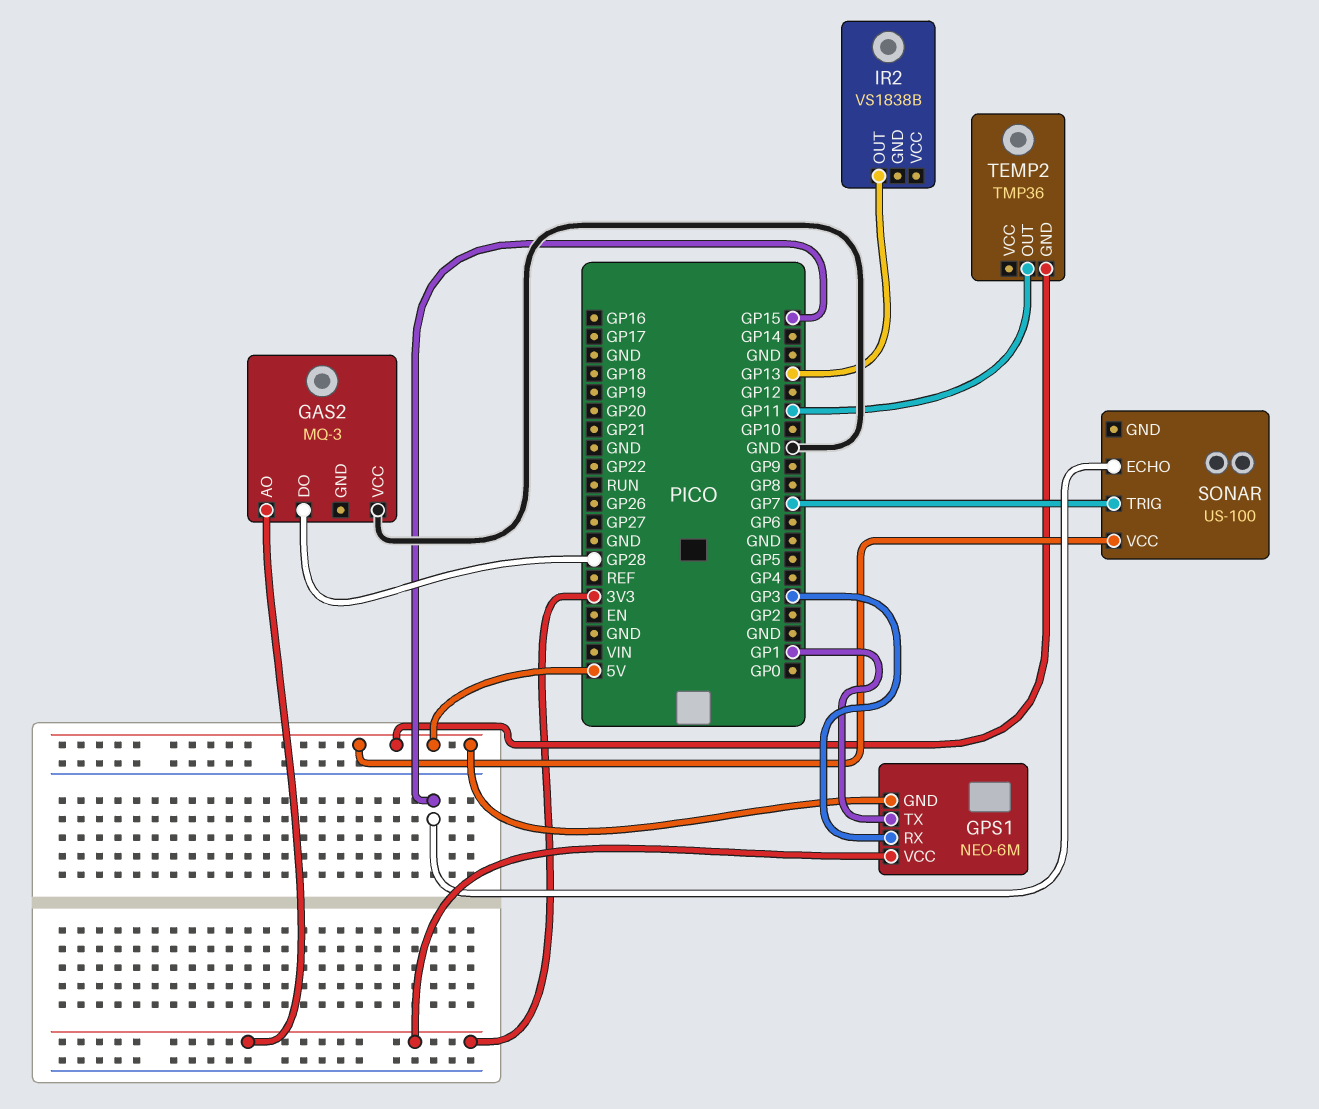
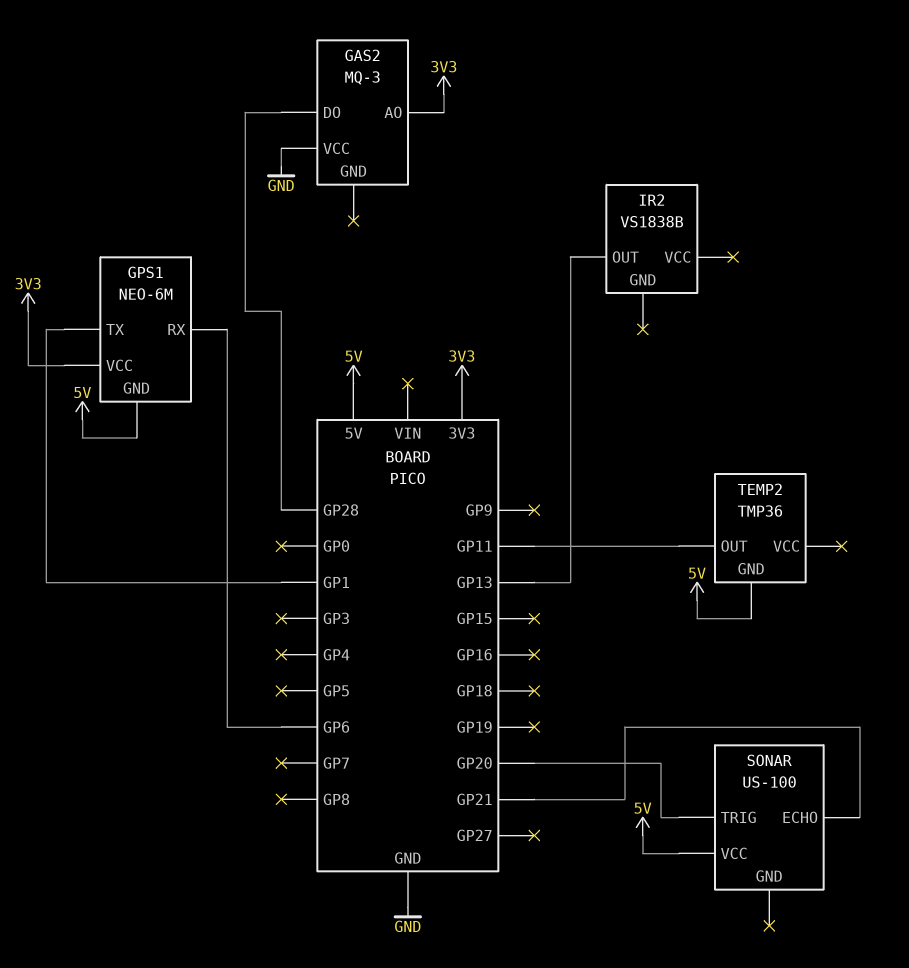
GPS1 pin RX: GP3 -> GP6
SONAR pin ECHO: GP15 -> GP21
SONAR pin TRIG: GP7 -> GP20

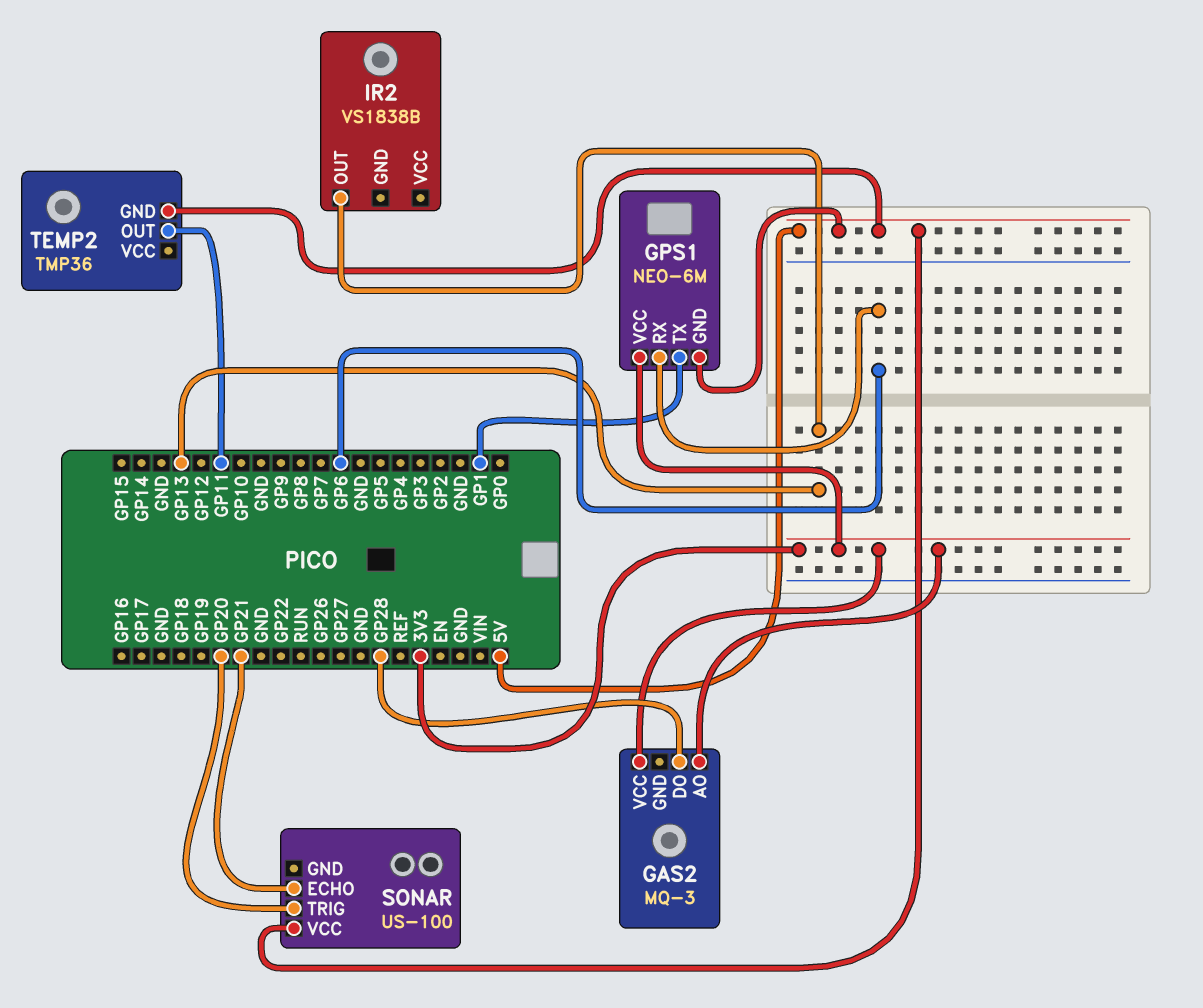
GAS2 pin VCC: GND -> 3V3

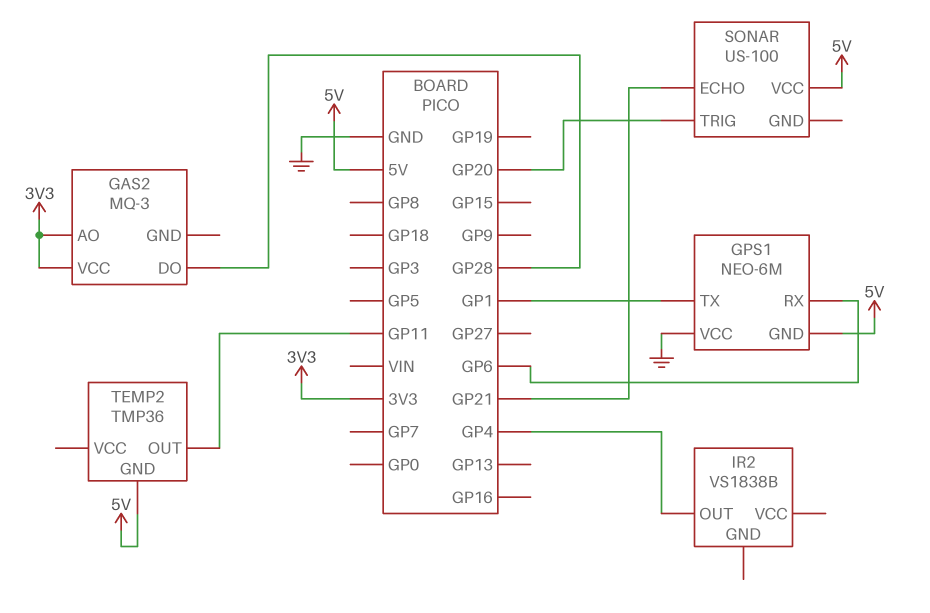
GPS1 pin VCC: 3V3 -> GND
IR2 pin OUT: GP13 -> GP4

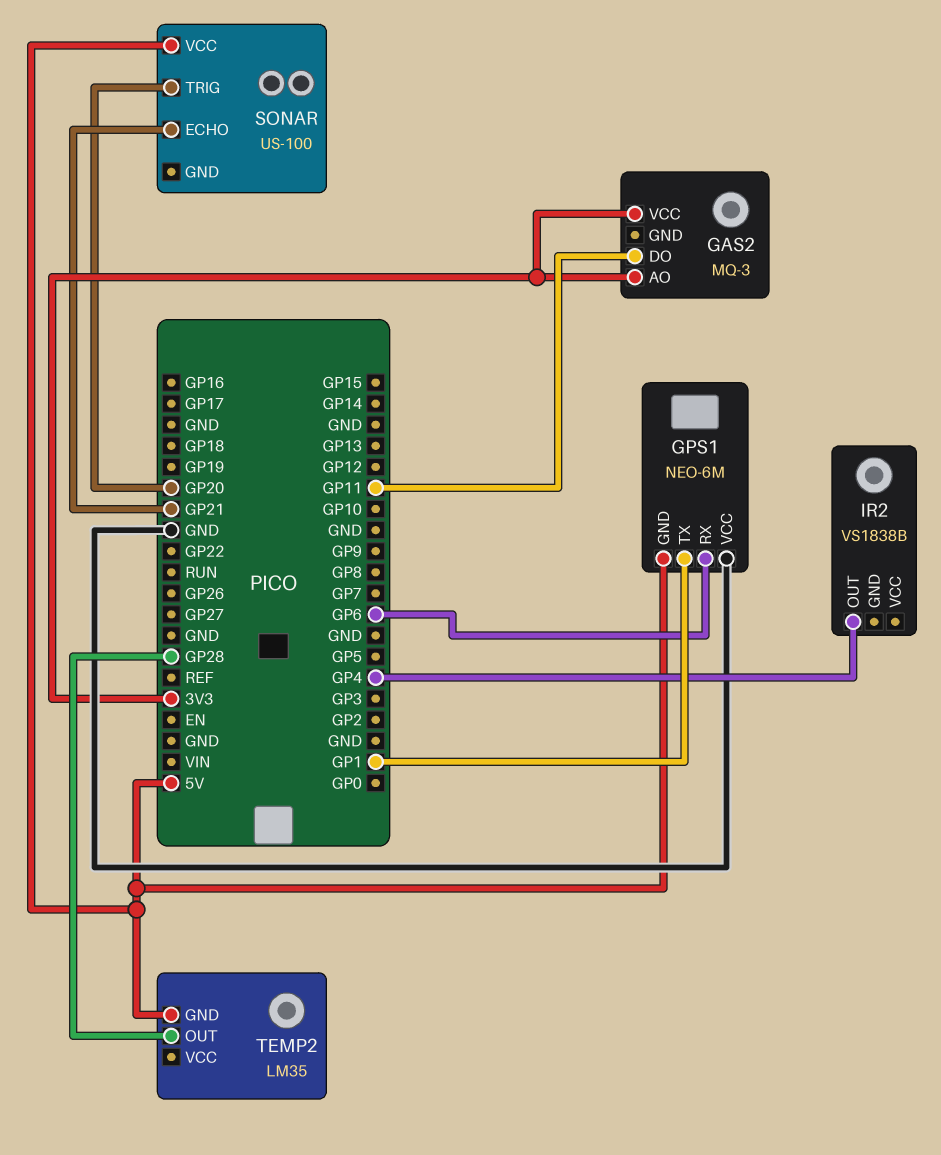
GAS2 pin DO: GP28 -> GP11
TEMP2: TMP36 -> LM35
TEMP2 pin OUT: GP11 -> GP28

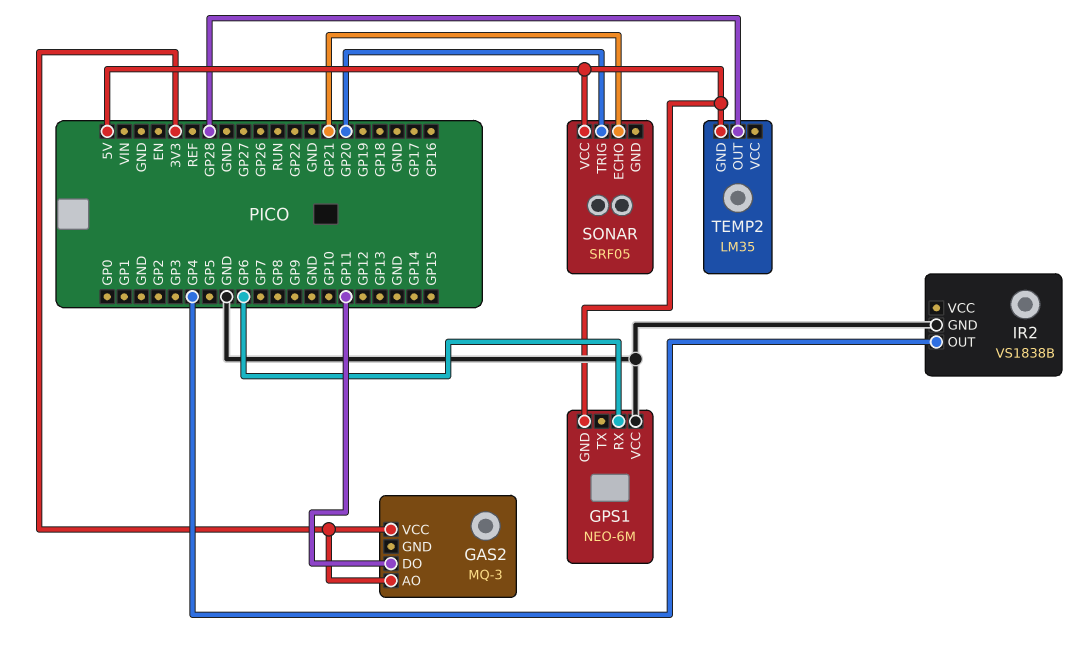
GPS1 pin TX: GP1 -> none
IR2 pin GND: none -> GND
SONAR: US-100 -> SRF05

